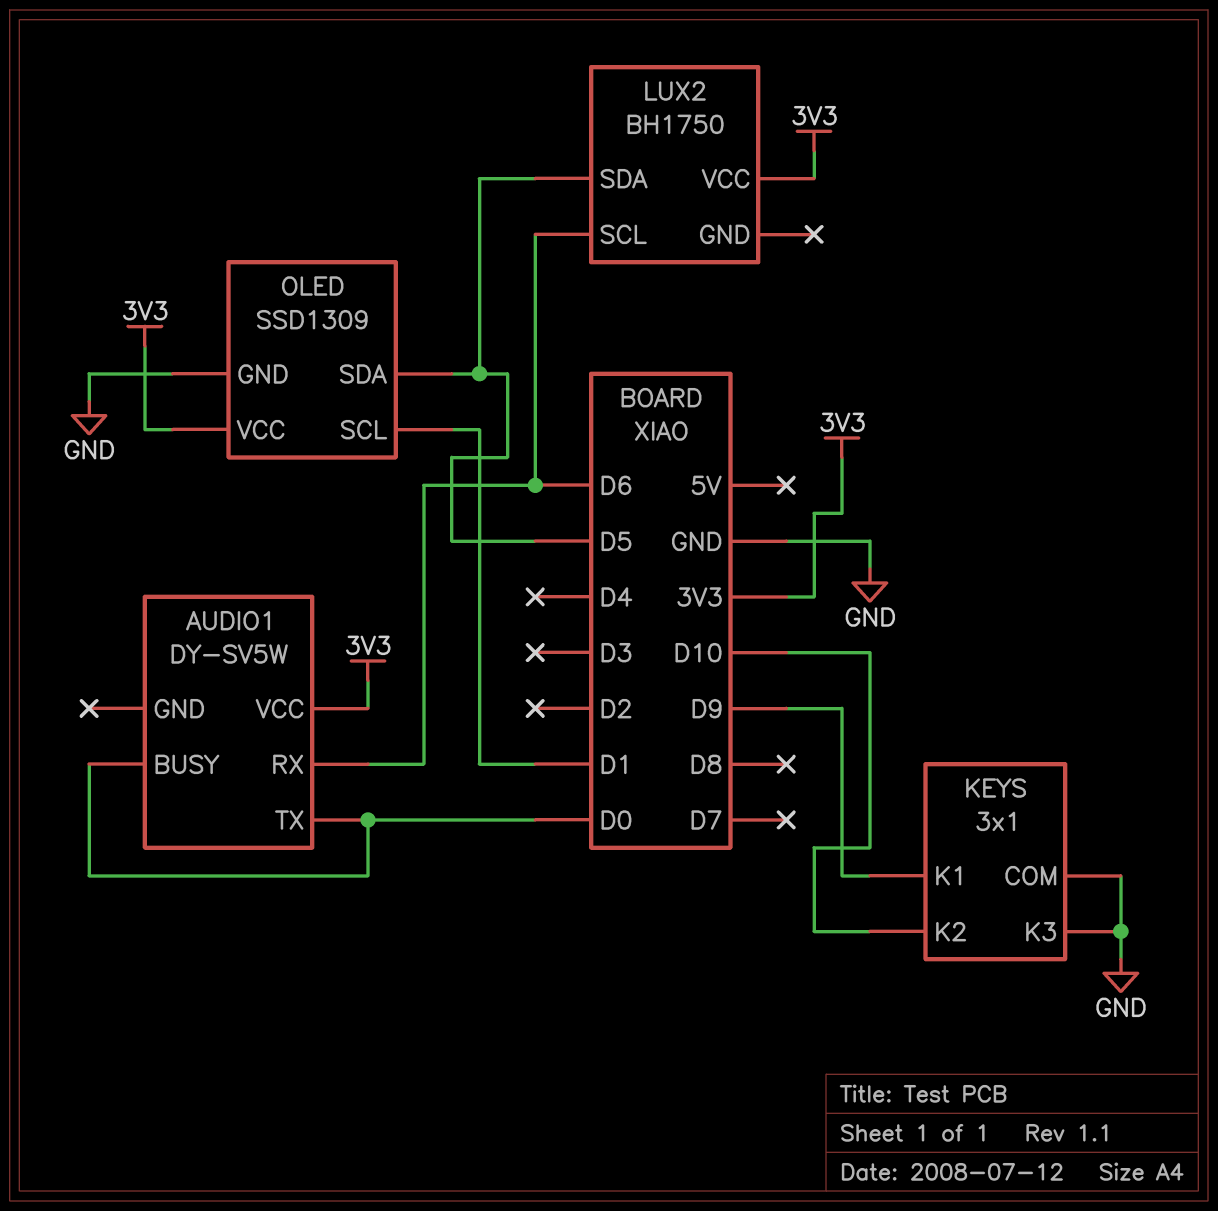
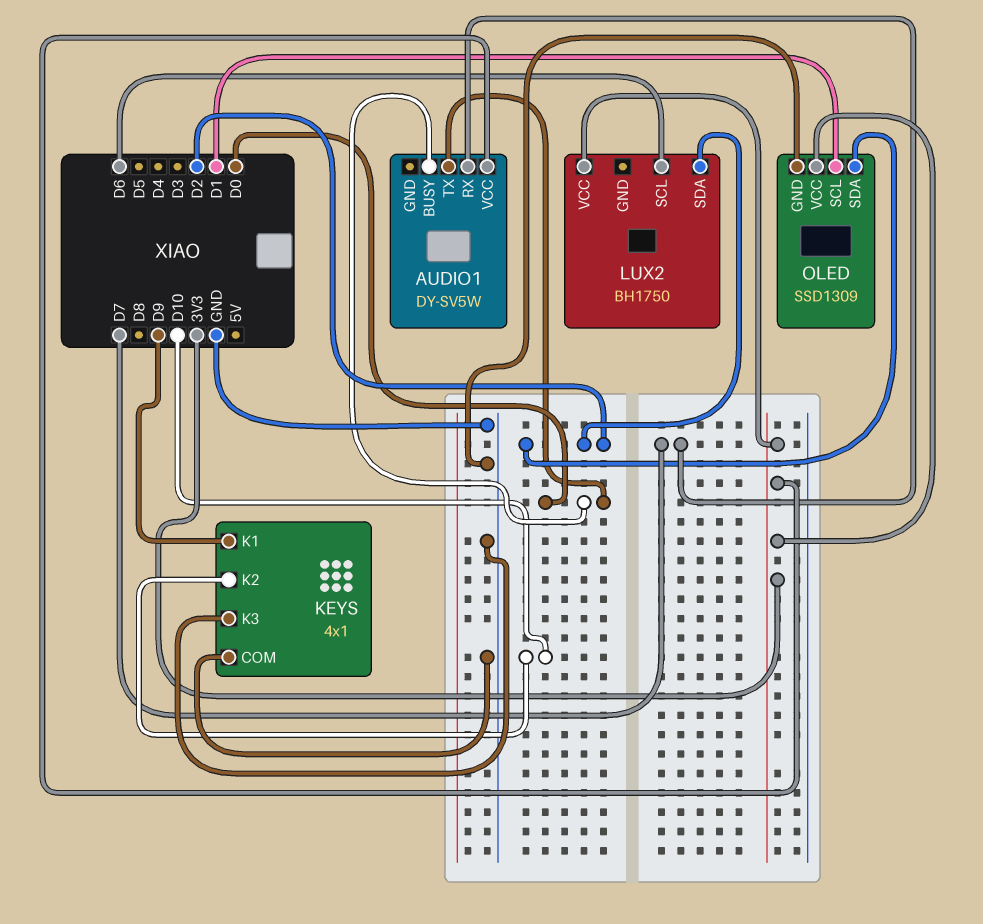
AUDIO1 pin RX: D6 -> D7
KEYS: 3x1 -> 4x1
LUX2 pin SDA: D5 -> D2
OLED pin SDA: D5 -> D2

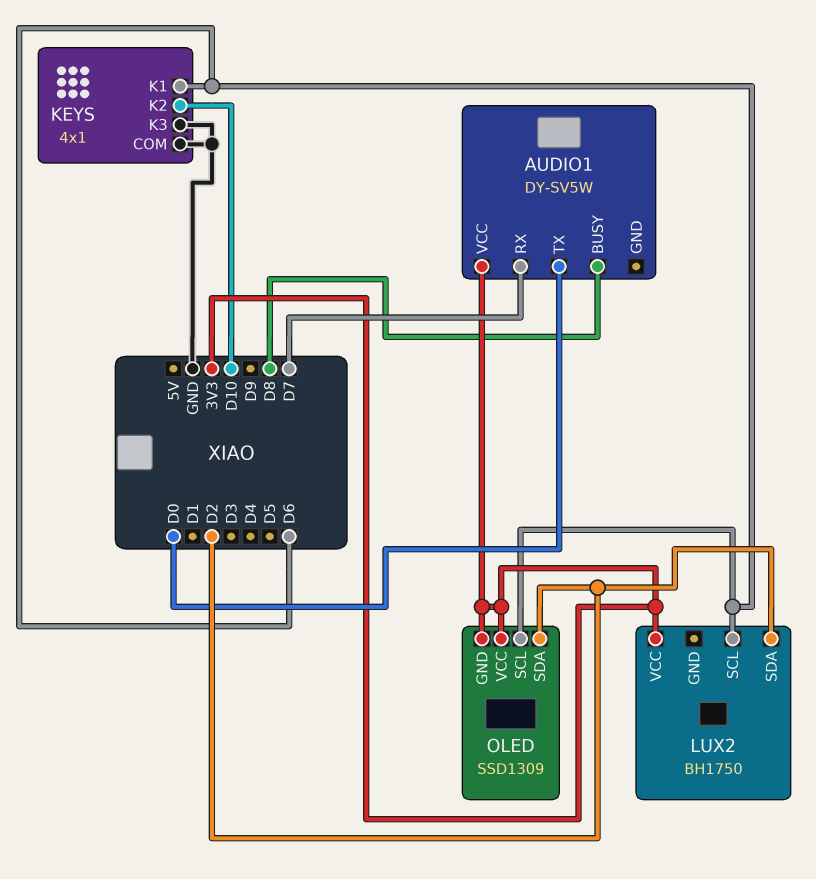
AUDIO1 pin BUSY: D0 -> D8
KEYS pin K1: D9 -> D6
OLED pin GND: GND -> 3V3
OLED pin SCL: D1 -> D6

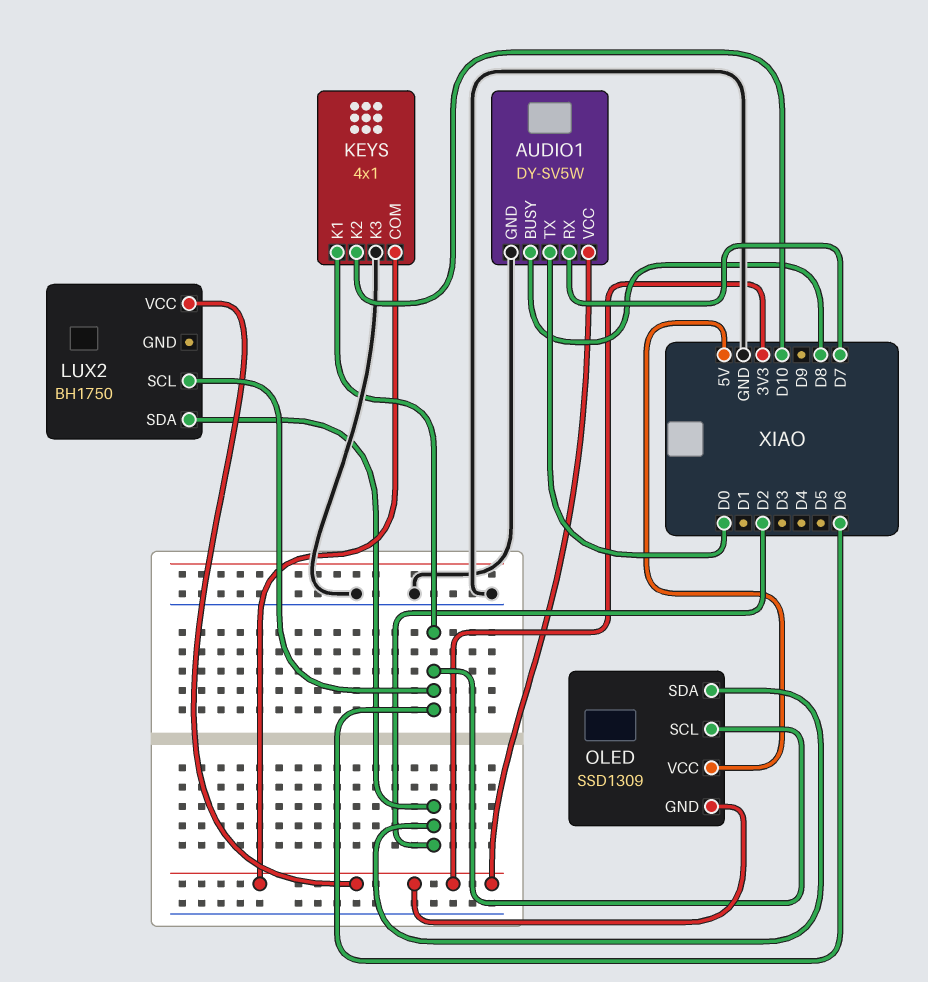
AUDIO1 pin GND: none -> GND
KEYS pin COM: GND -> 3V3
OLED pin VCC: 3V3 -> 5V

